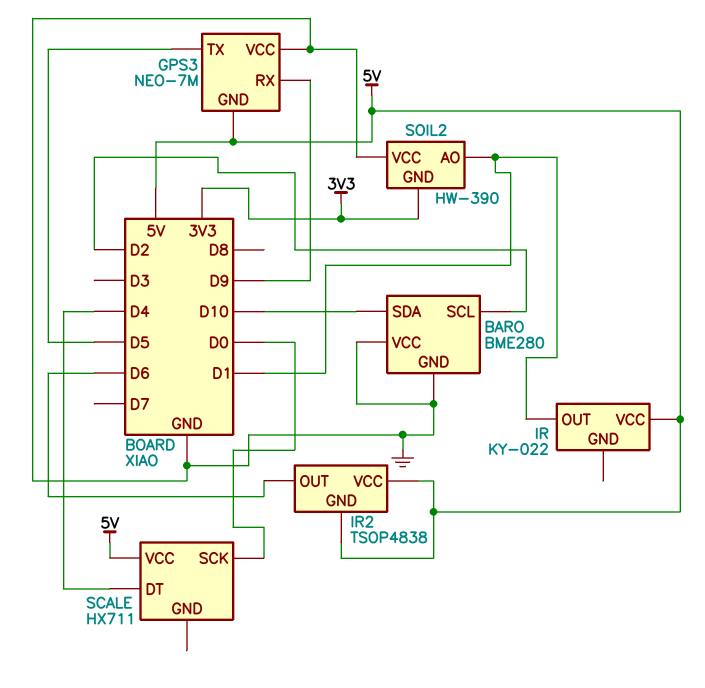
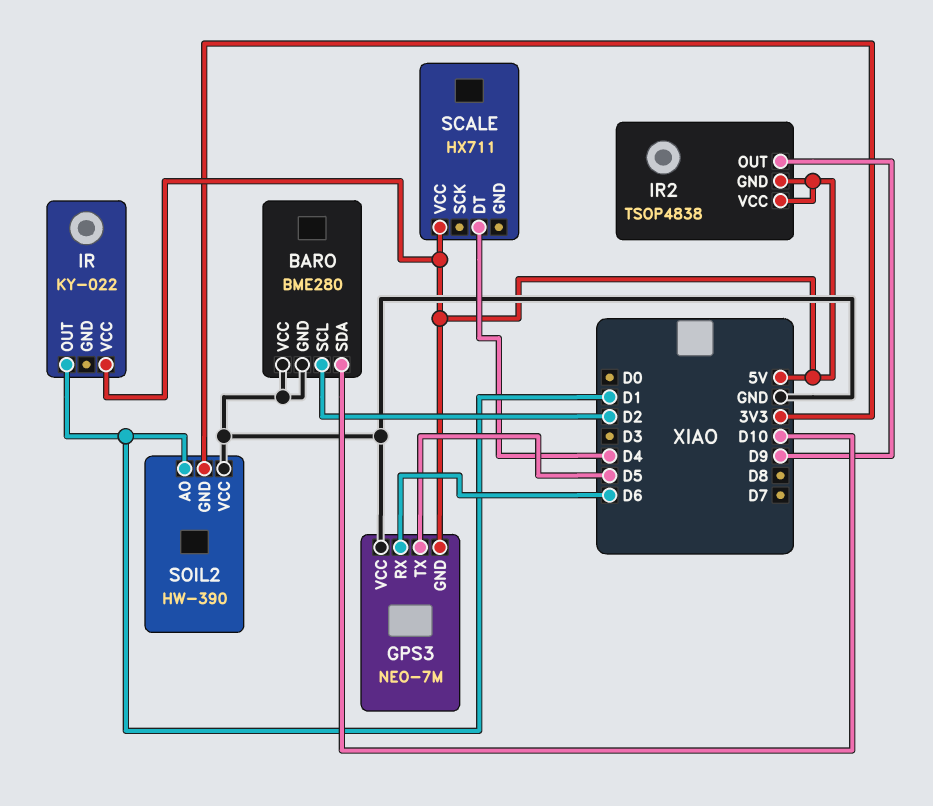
GPS3 pin RX: D9 -> D6
IR2 pin OUT: D6 -> D9
SCALE pin SCK: D0 -> none

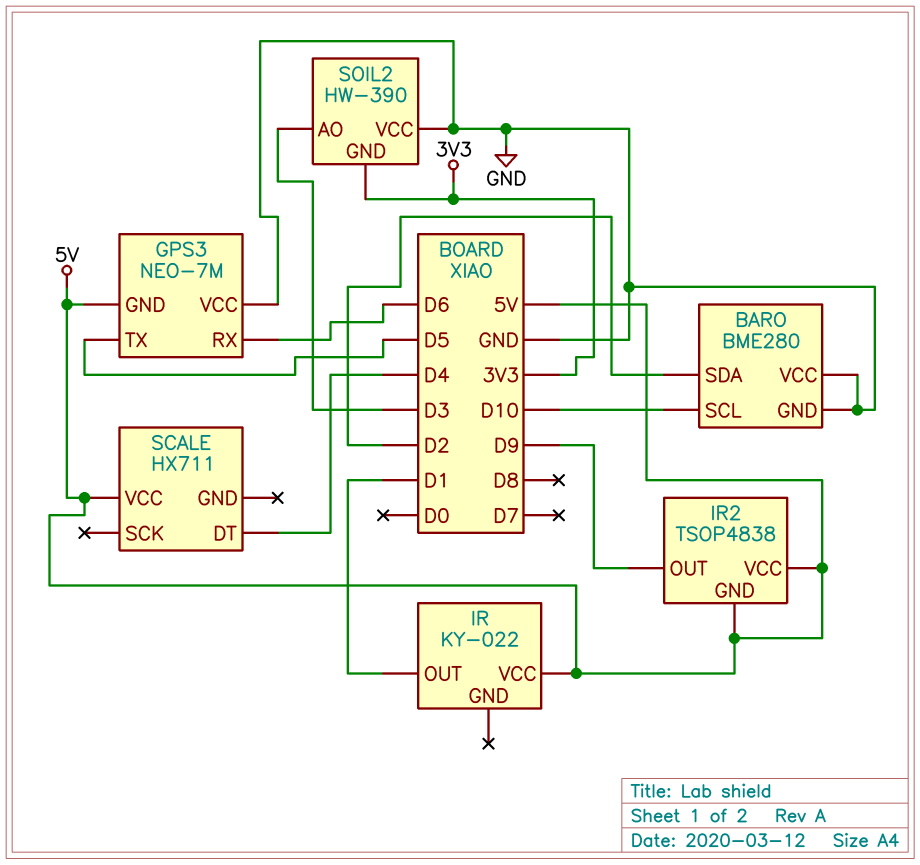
BARO pin SCL: D2 -> D10
BARO pin SDA: D10 -> D2
SOIL2 pin AO: D1 -> D3

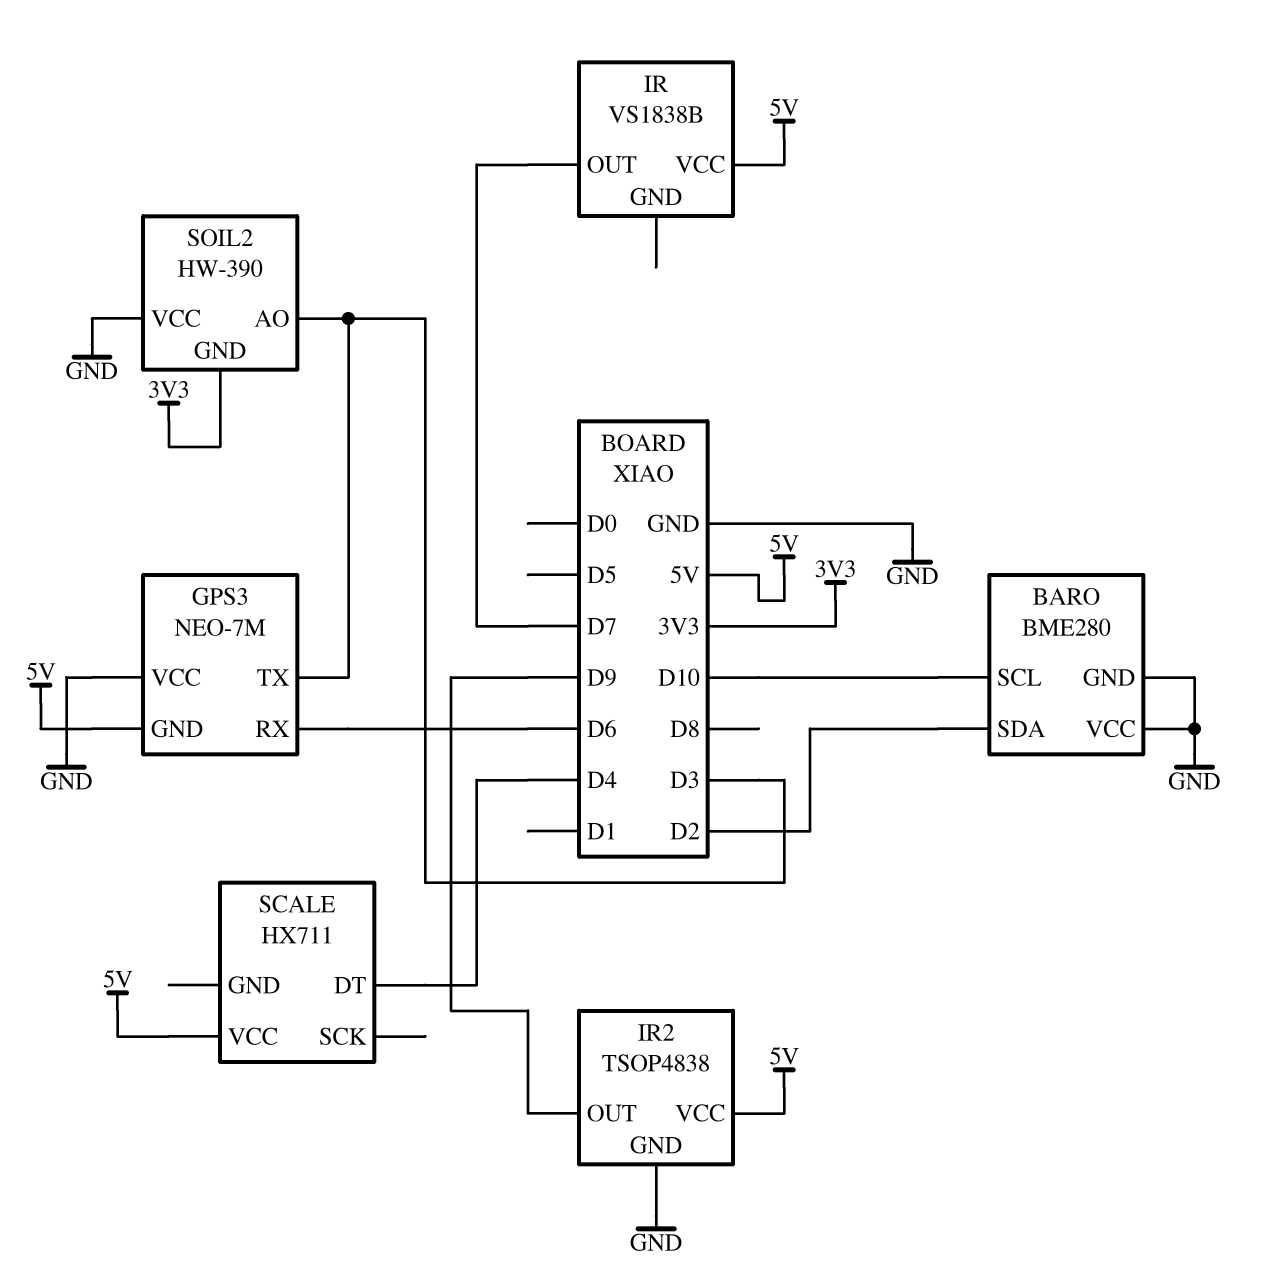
GPS3 pin TX: D5 -> D3
IR: KY-022 -> VS1838B
IR pin OUT: D1 -> D7
IR2 pin GND: 5V -> GND

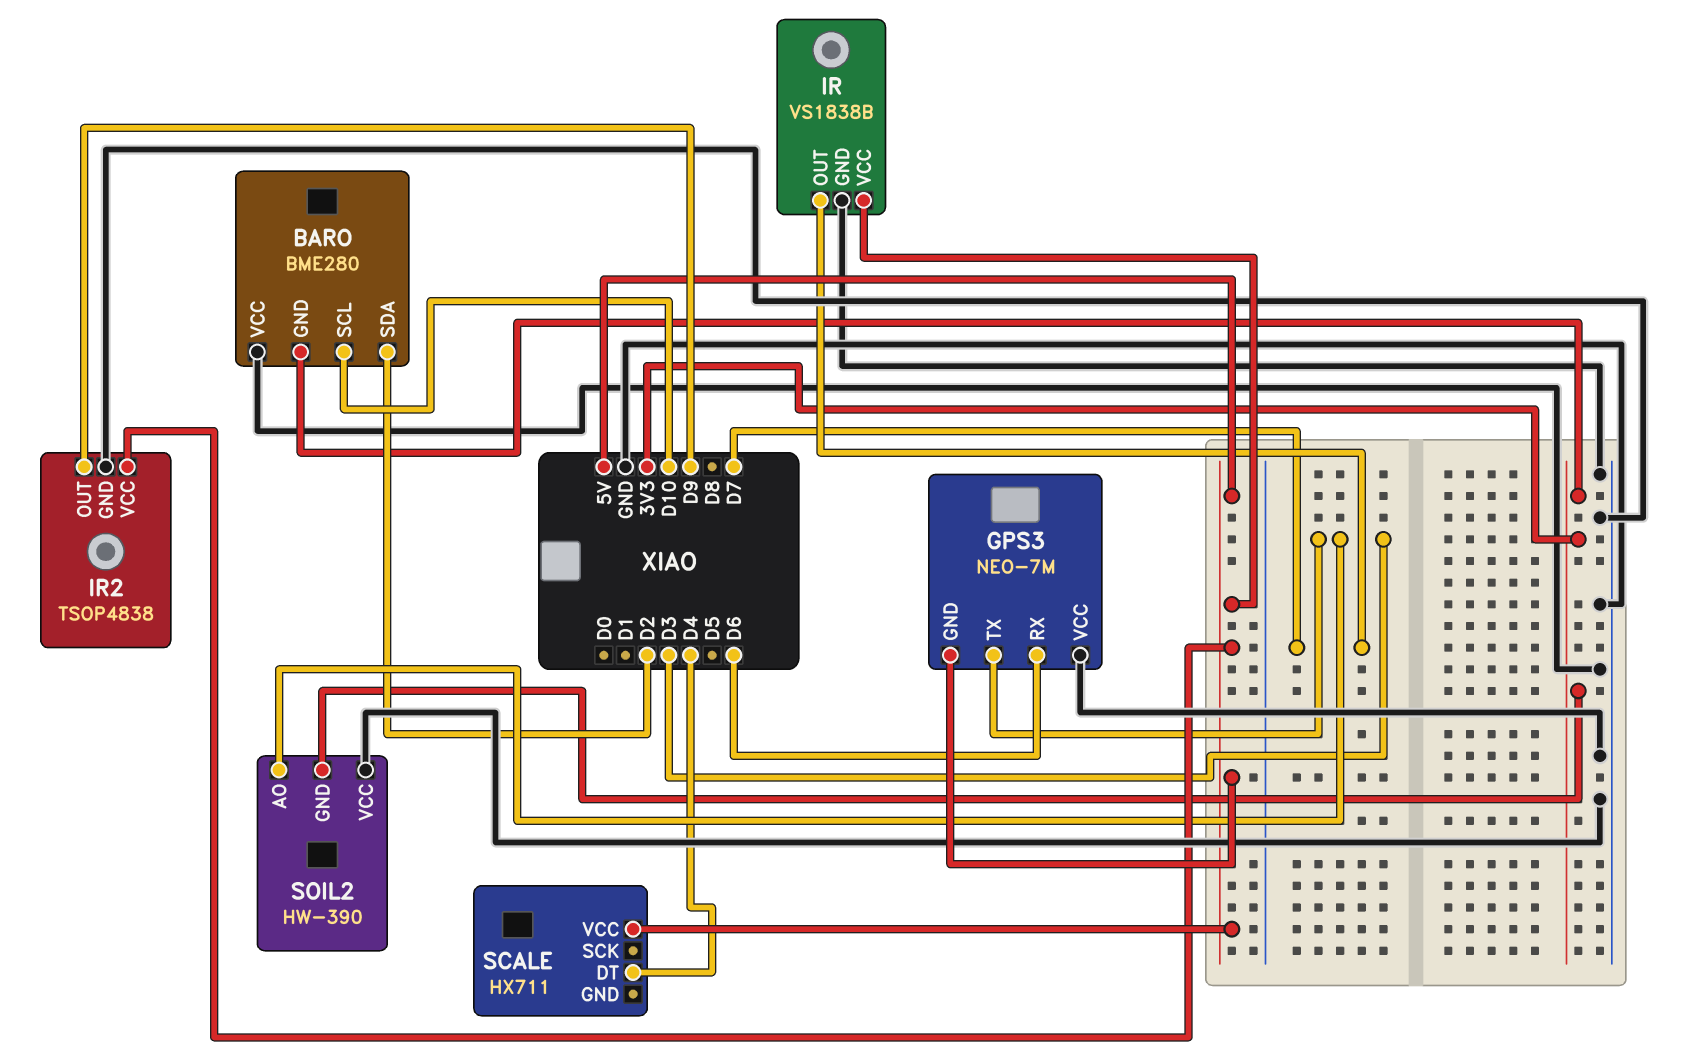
BARO pin GND: GND -> 3V3
IR pin GND: none -> GND

